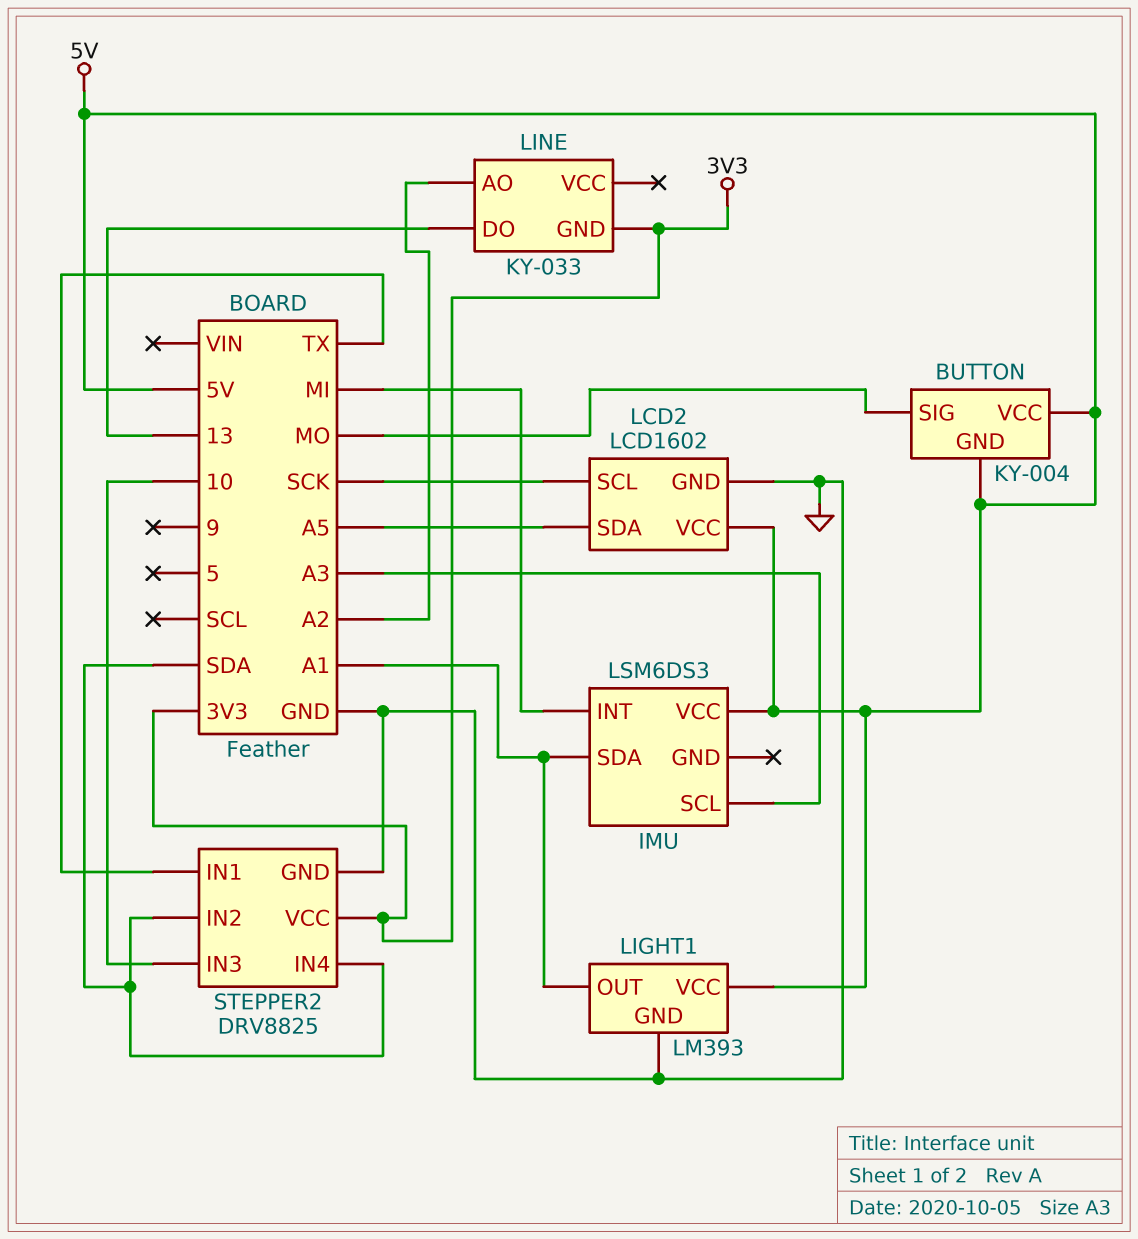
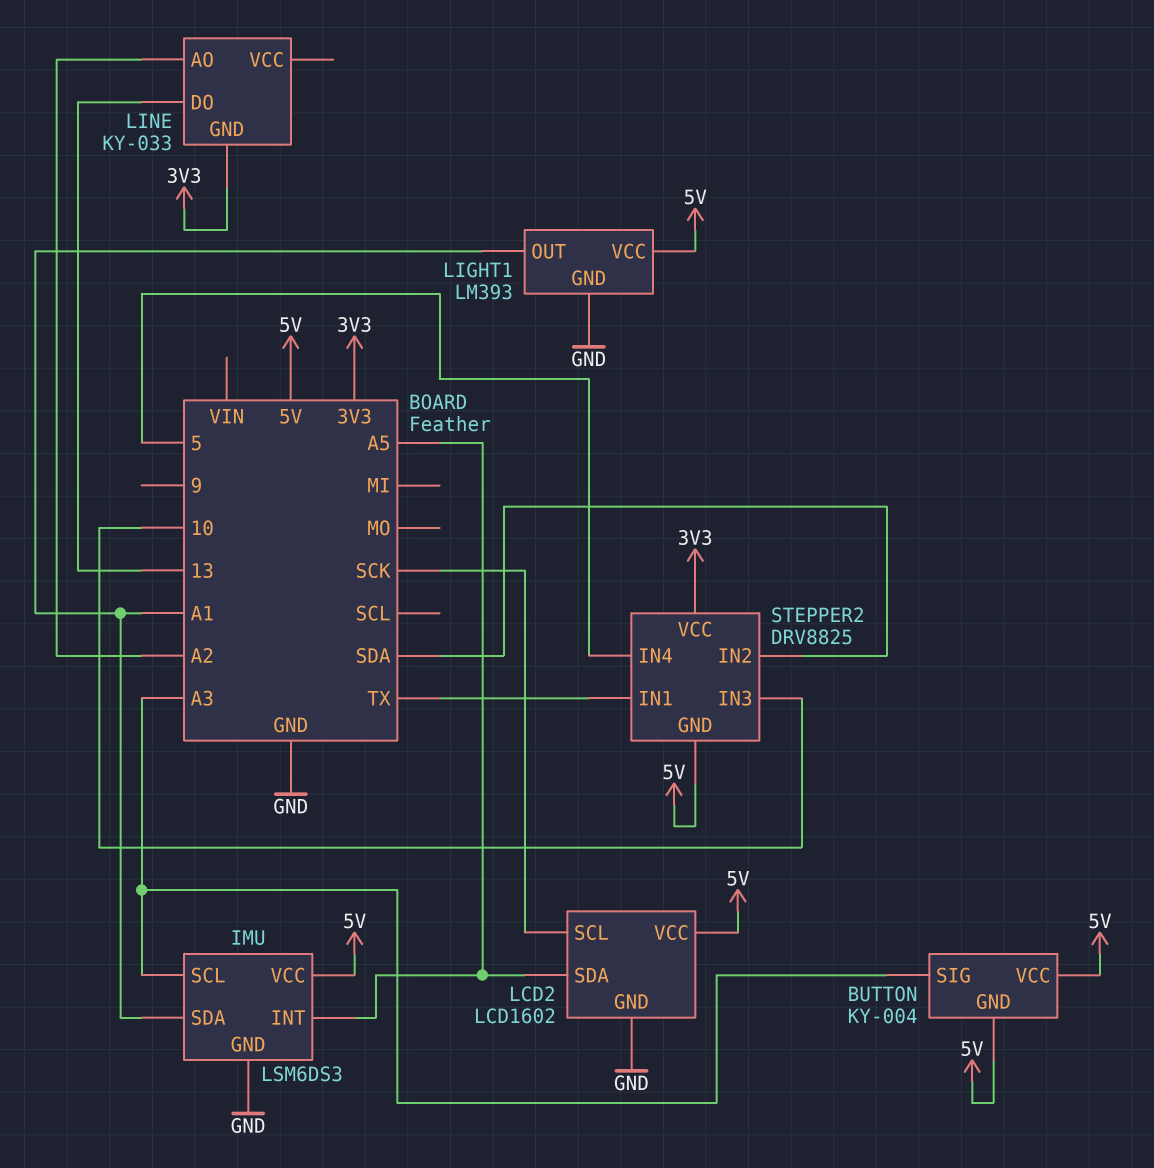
BUTTON pin SIG: MO -> A3
IMU pin GND: none -> GND
IMU pin INT: MI -> A5
STEPPER2 pin GND: GND -> 5V
STEPPER2 pin IN4: SDA -> 5

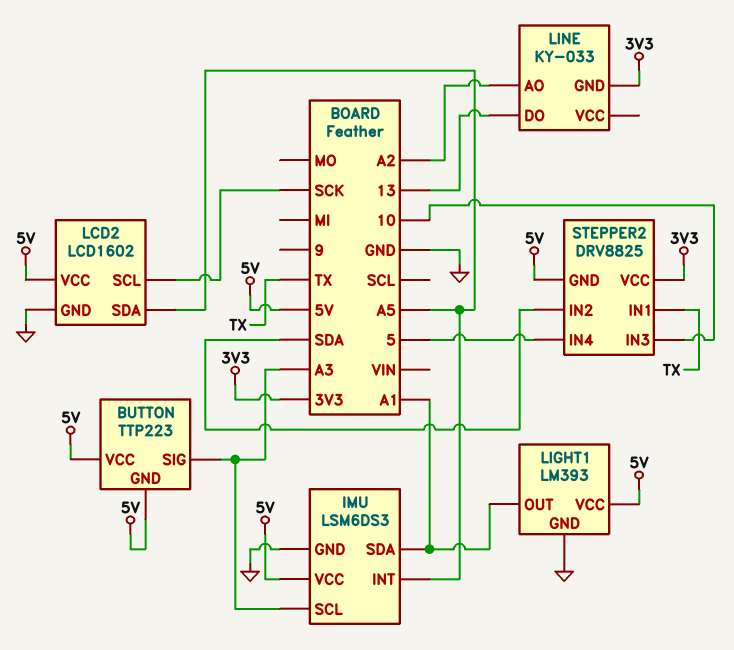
BUTTON: KY-004 -> TTP223

